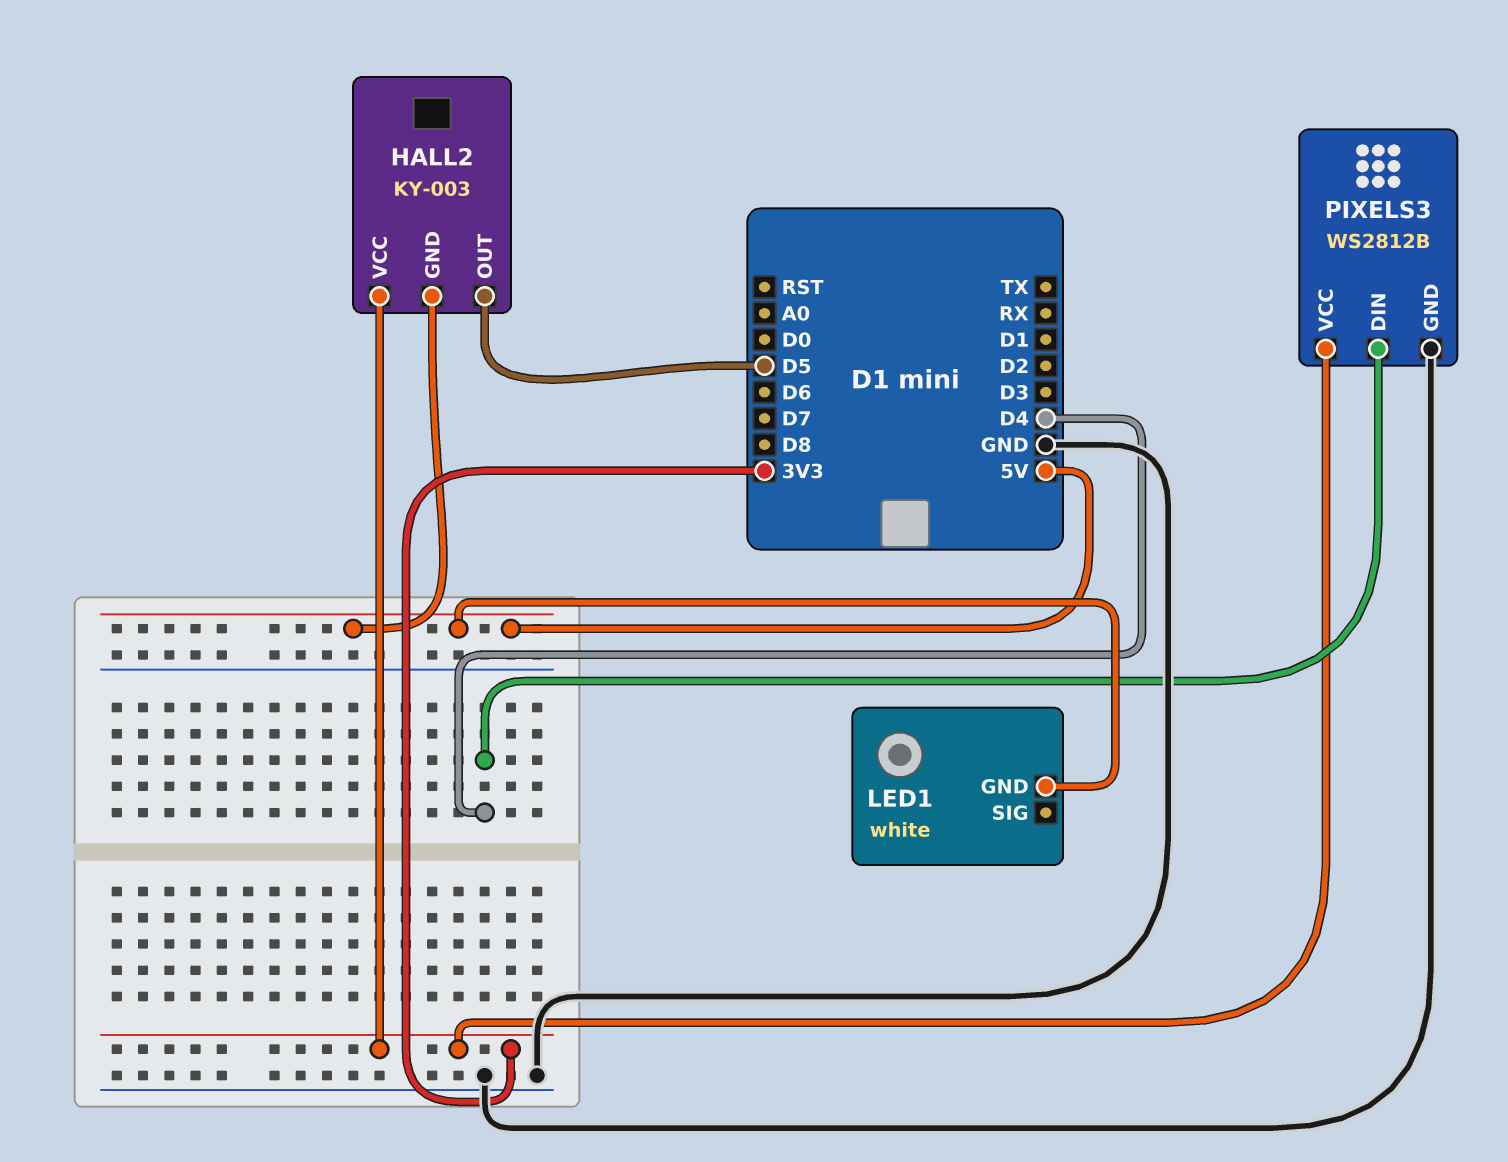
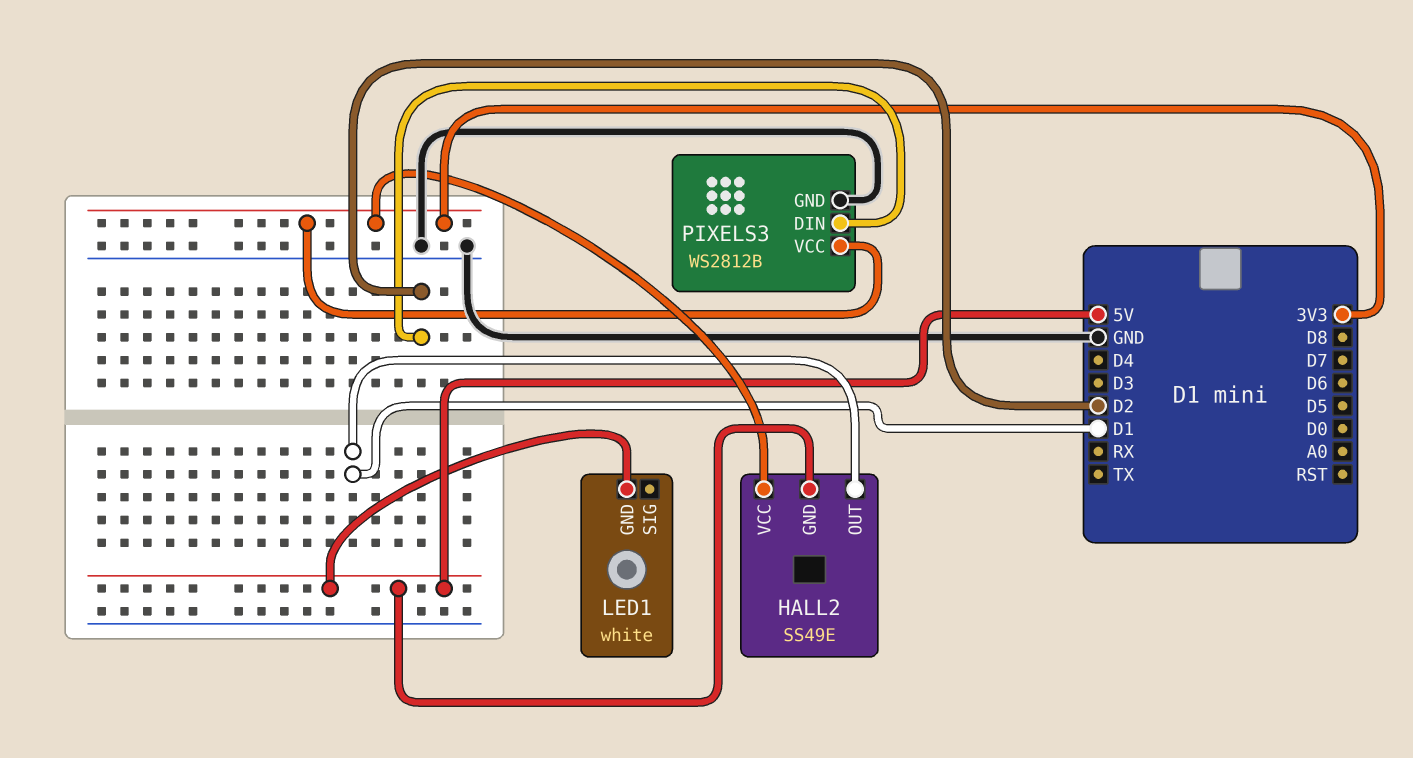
HALL2: KY-003 -> SS49E
HALL2 pin OUT: D5 -> D1
PIXELS3 pin DIN: D4 -> D2

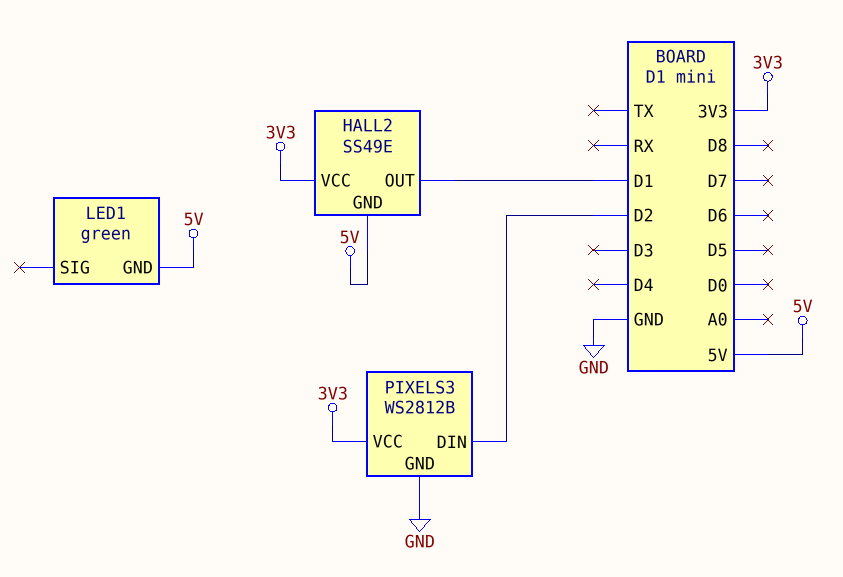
LED1: white -> green

